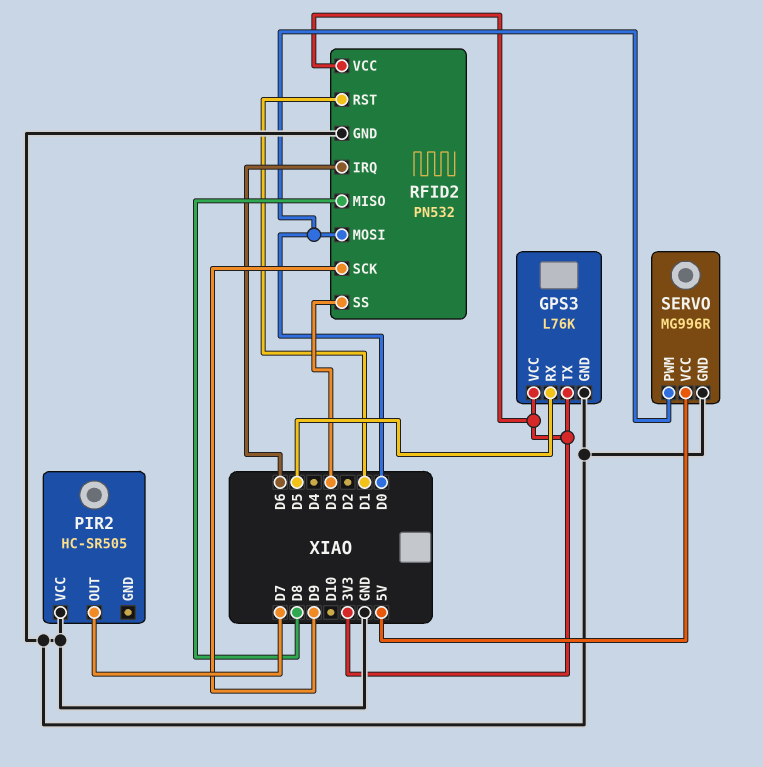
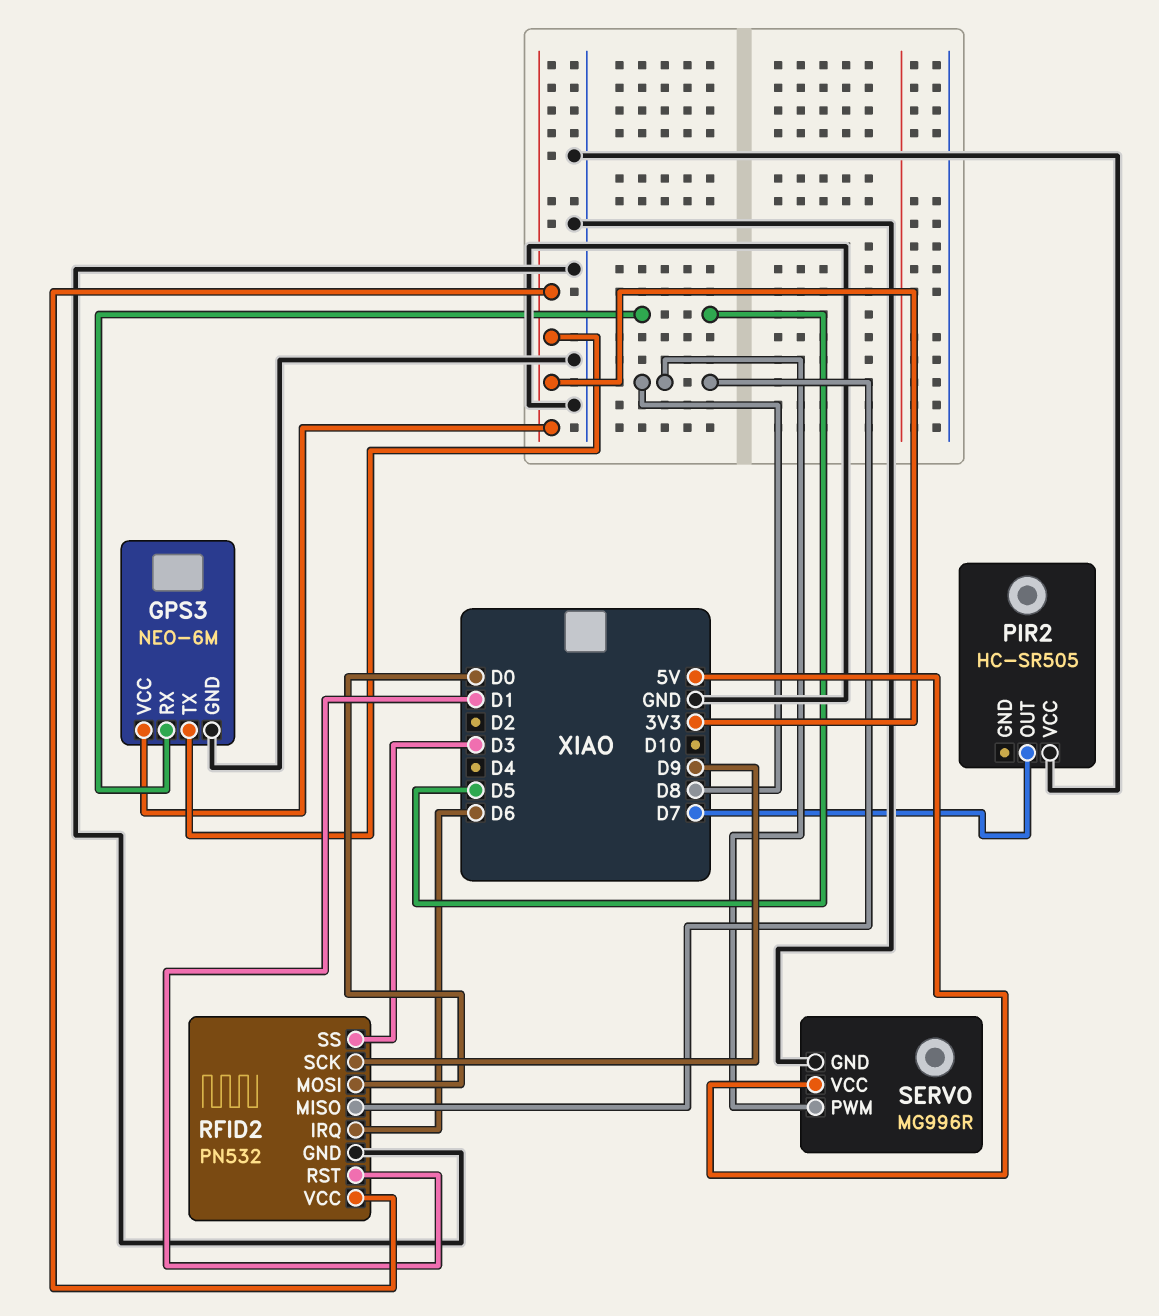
GPS3: L76K -> NEO-6M
SERVO pin PWM: D0 -> D8

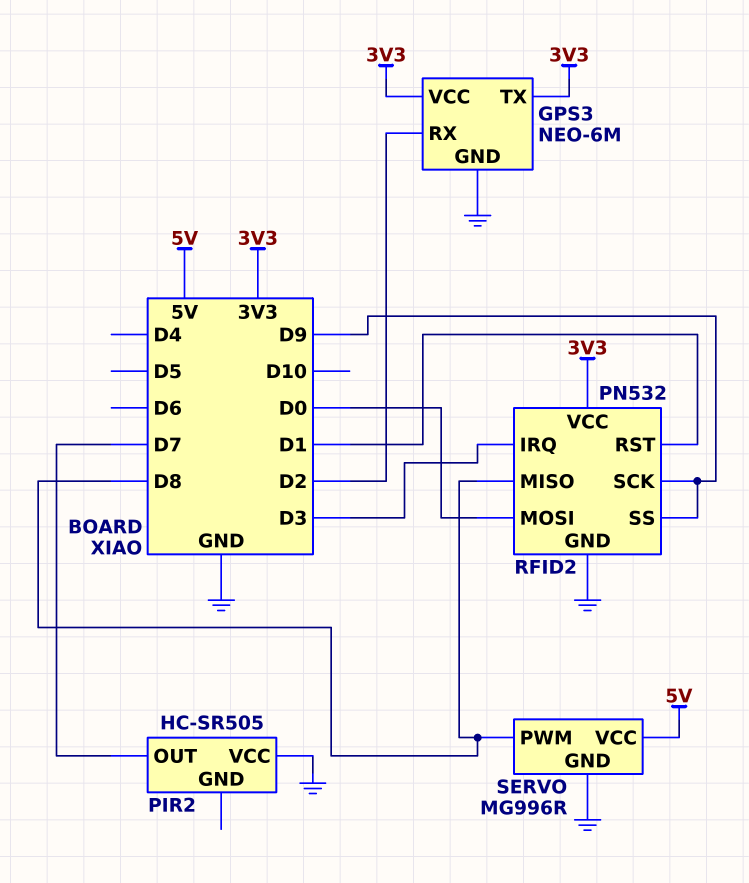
GPS3 pin RX: D5 -> D2
RFID2 pin IRQ: D6 -> D3
RFID2 pin SS: D3 -> D9

